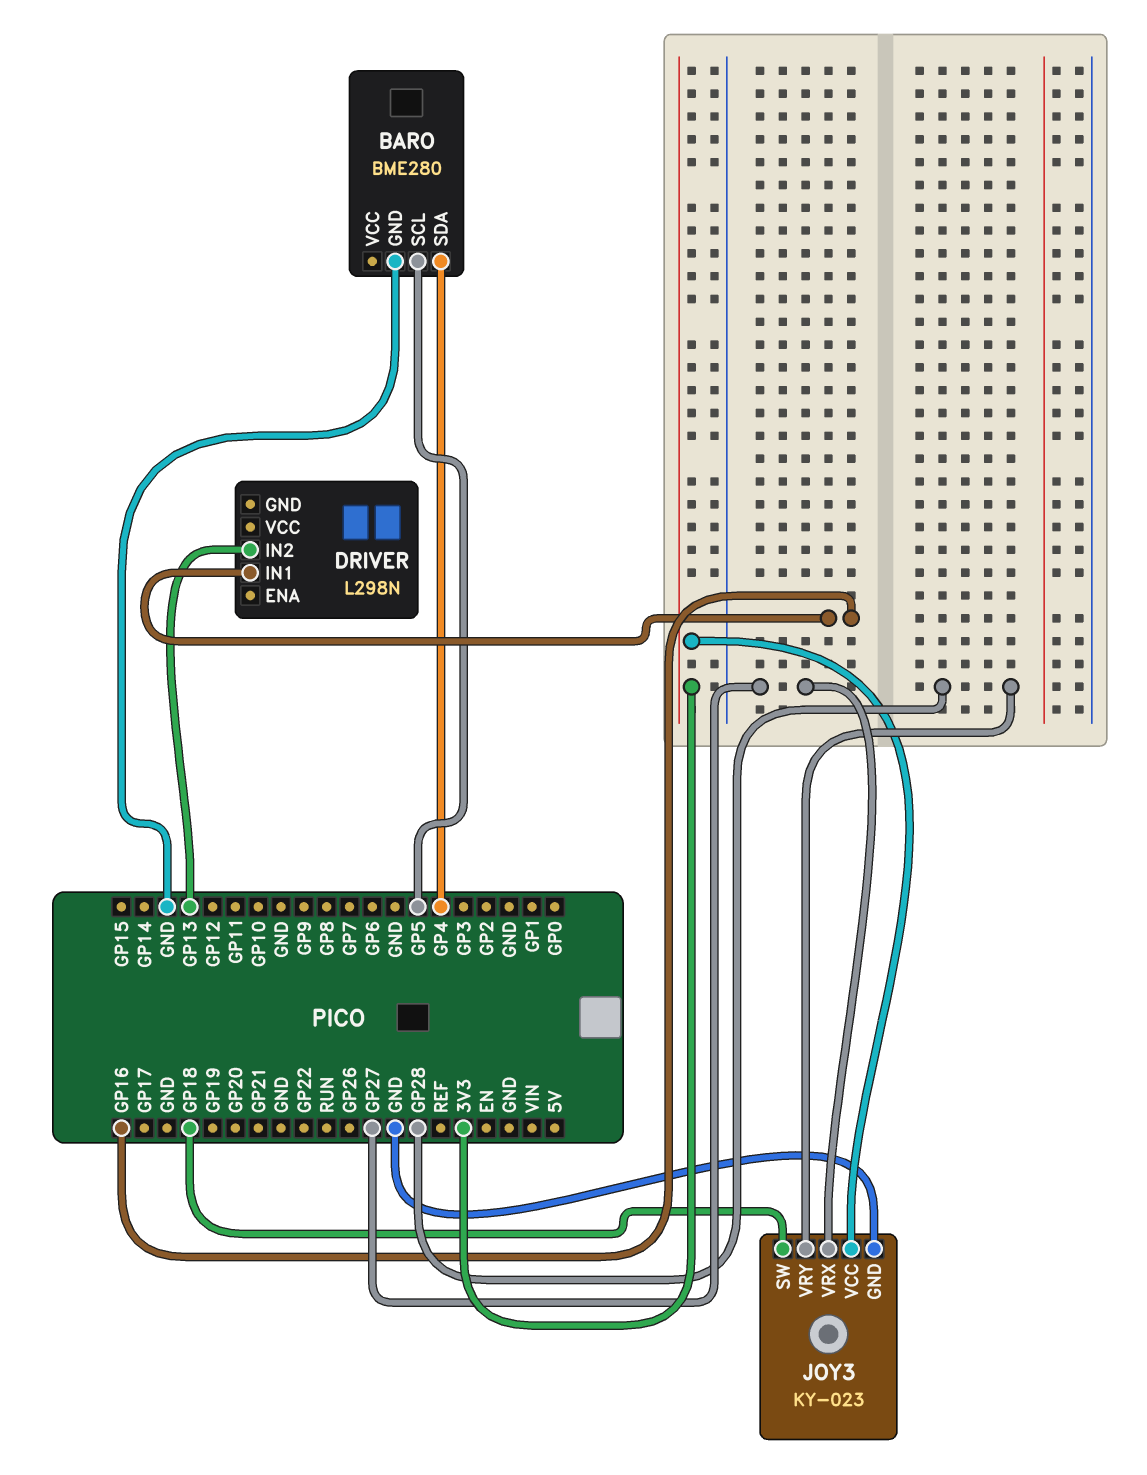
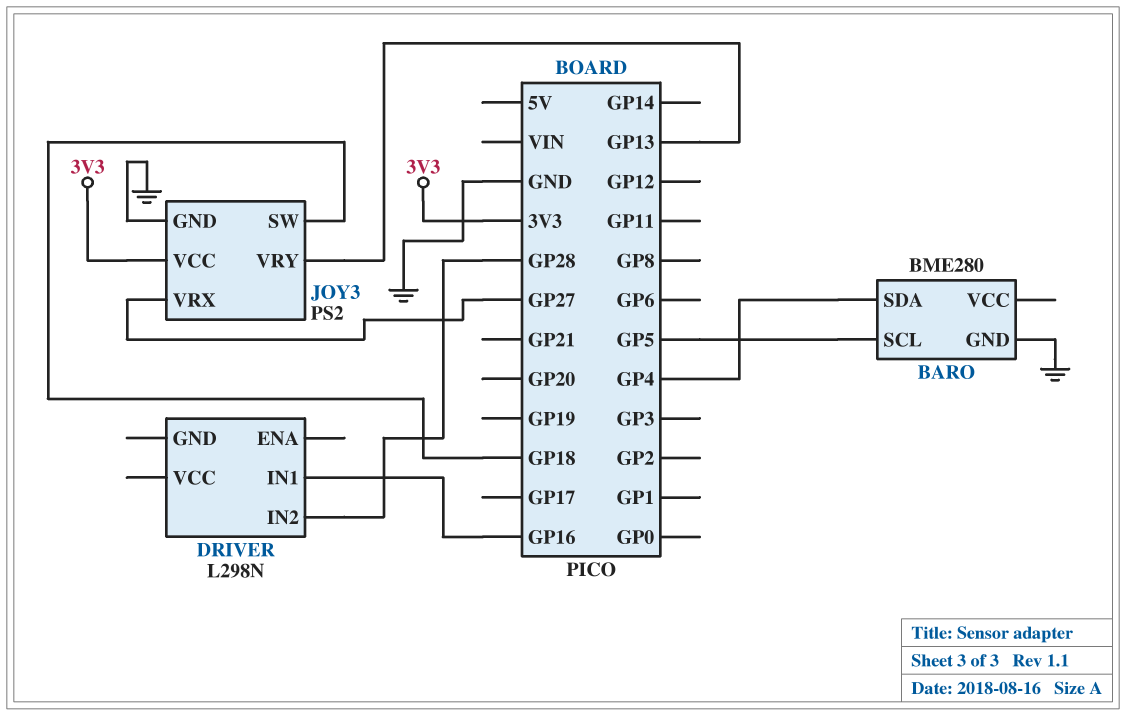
DRIVER pin IN2: GP13 -> GP28
JOY3: KY-023 -> PS2
JOY3 pin VRY: GP28 -> GP13

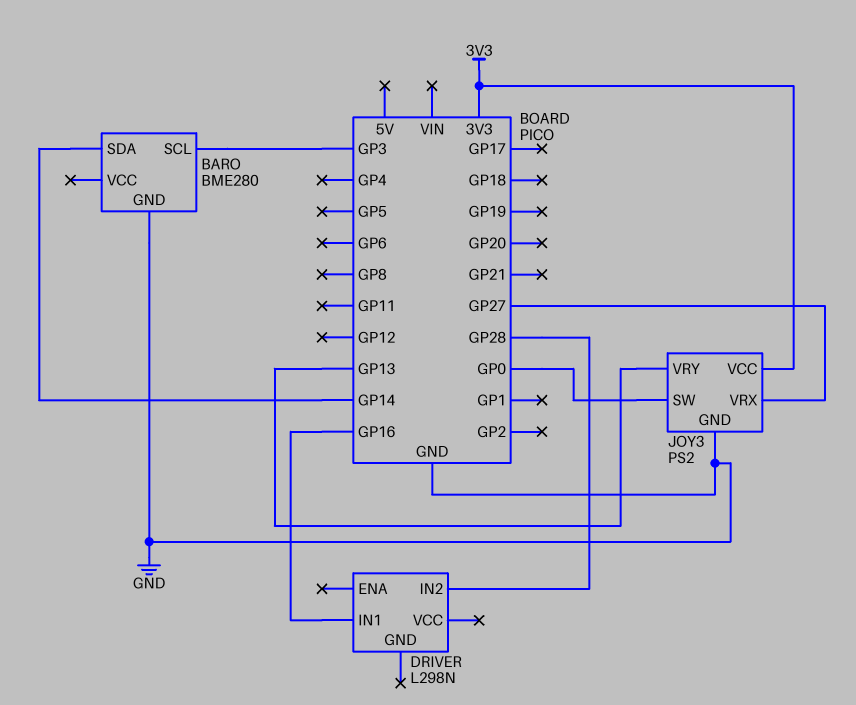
BARO pin SCL: GP5 -> GP3
BARO pin SDA: GP4 -> GP14
JOY3 pin SW: GP18 -> GP0

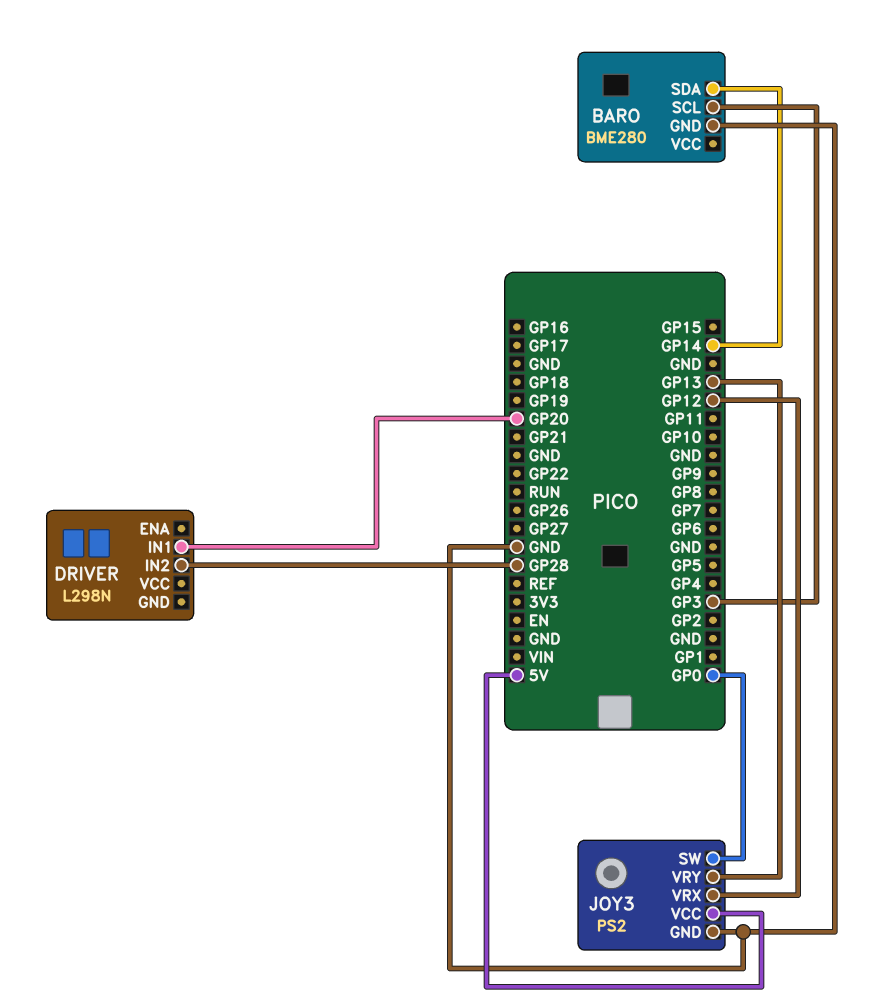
DRIVER pin IN1: GP16 -> GP20
JOY3 pin VCC: 3V3 -> 5V
JOY3 pin VRX: GP27 -> GP12

